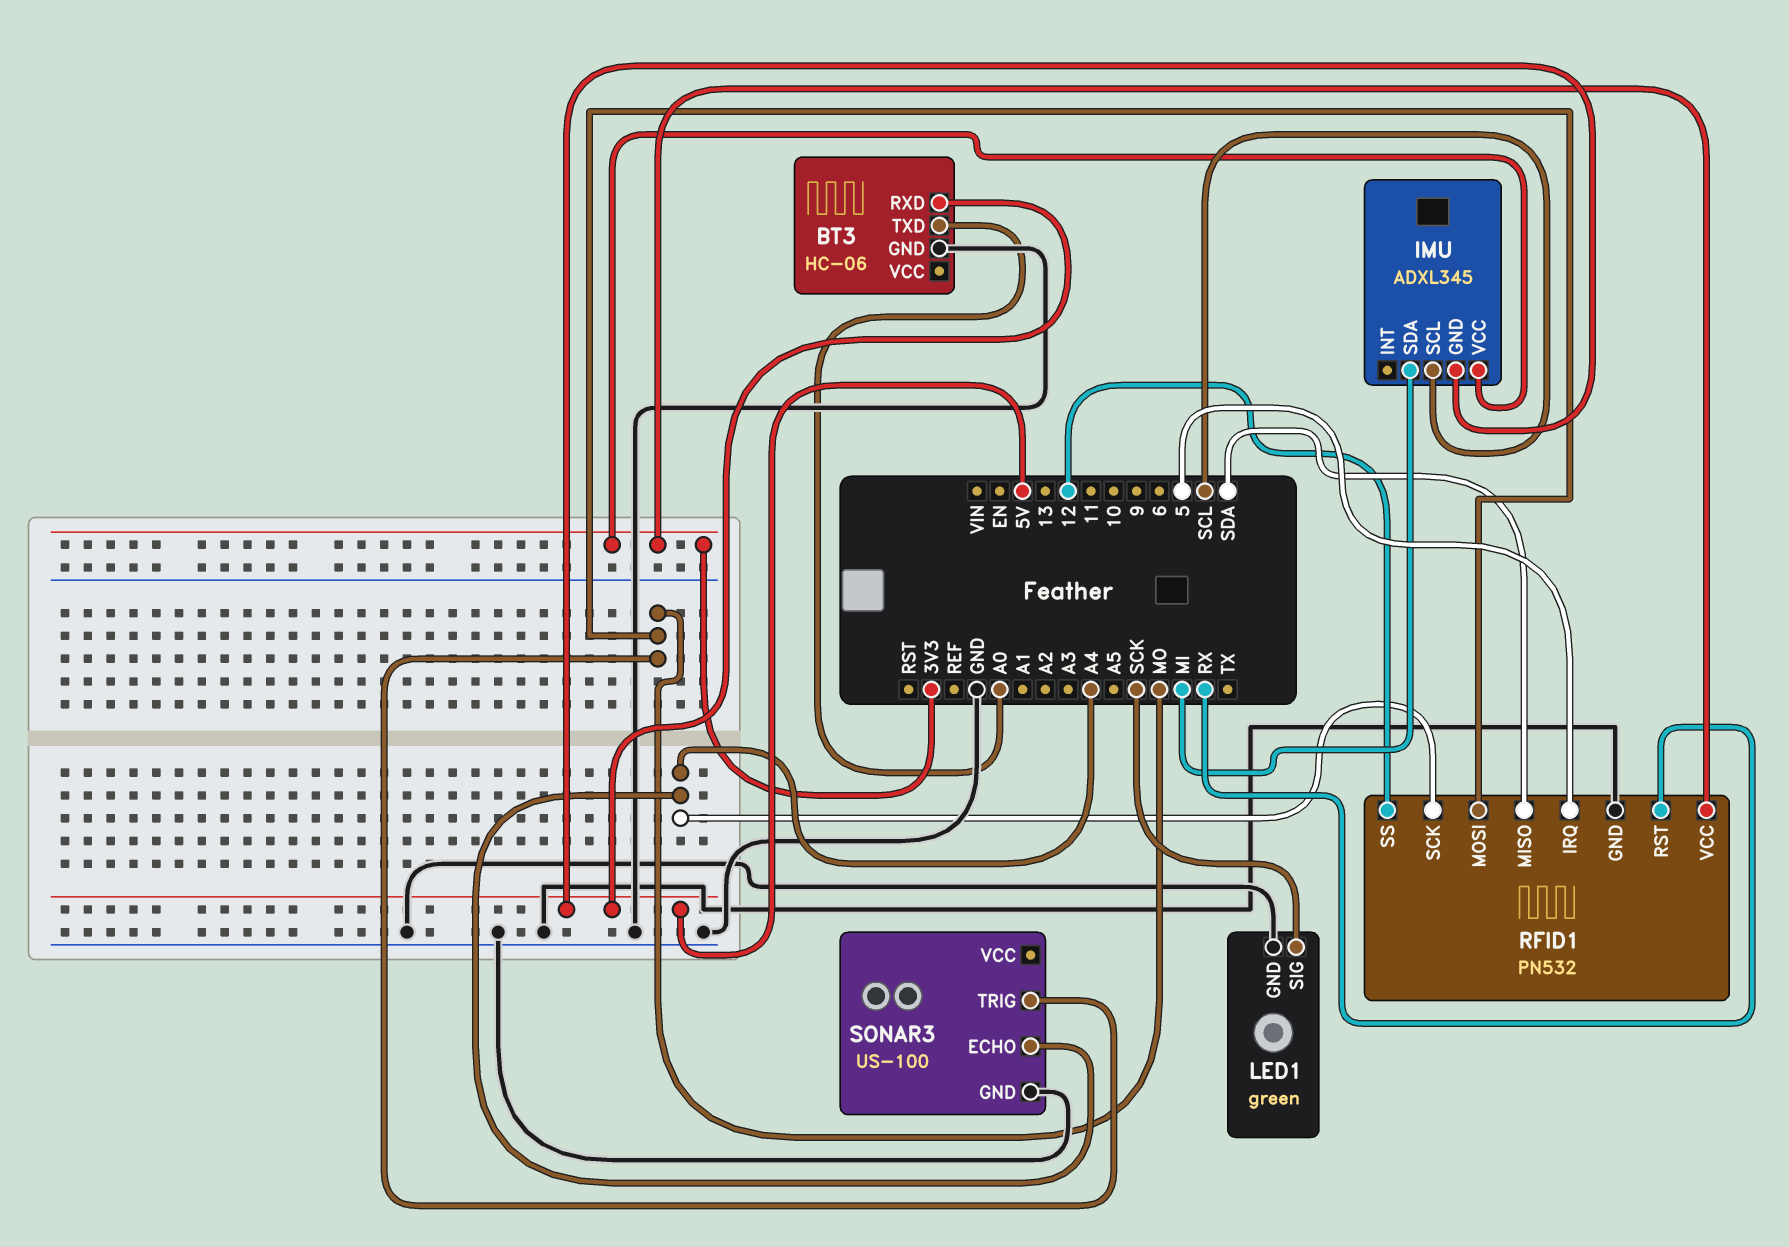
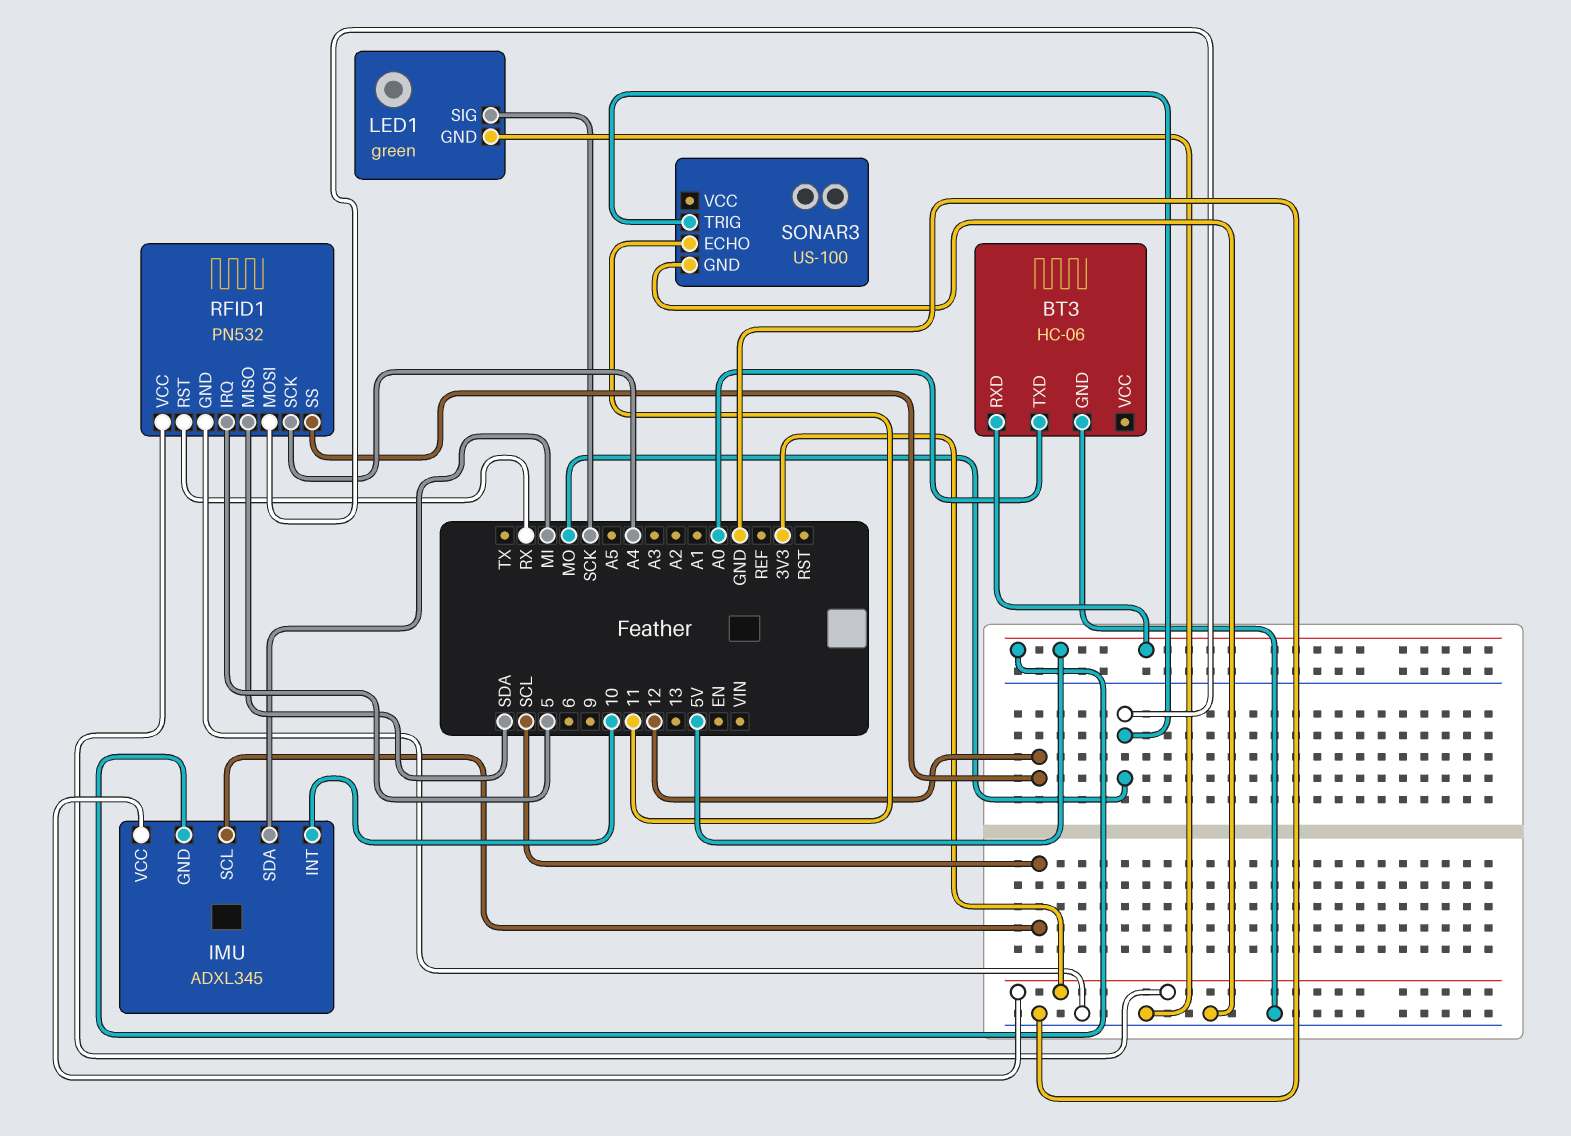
IMU pin INT: none -> 10
SONAR3 pin ECHO: A4 -> 11

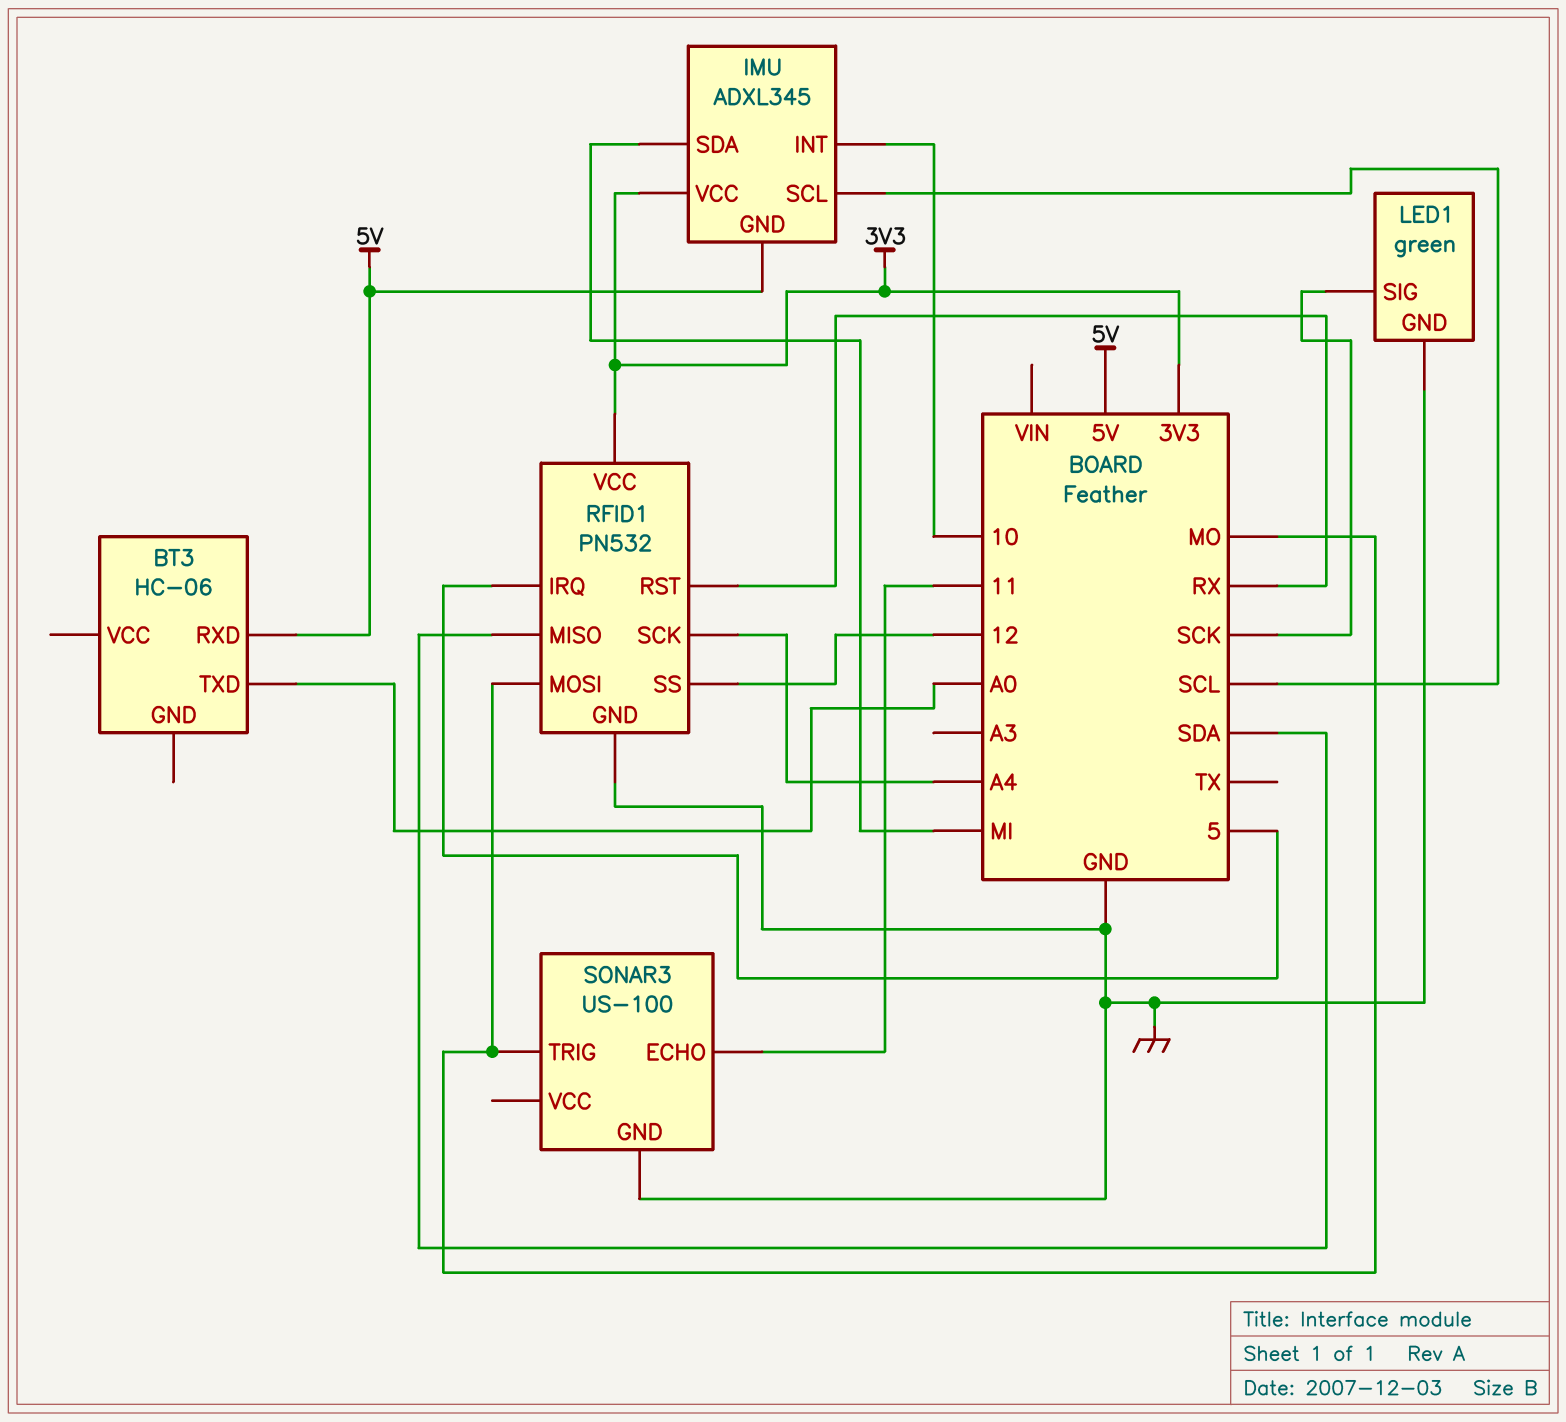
BT3 pin GND: GND -> none

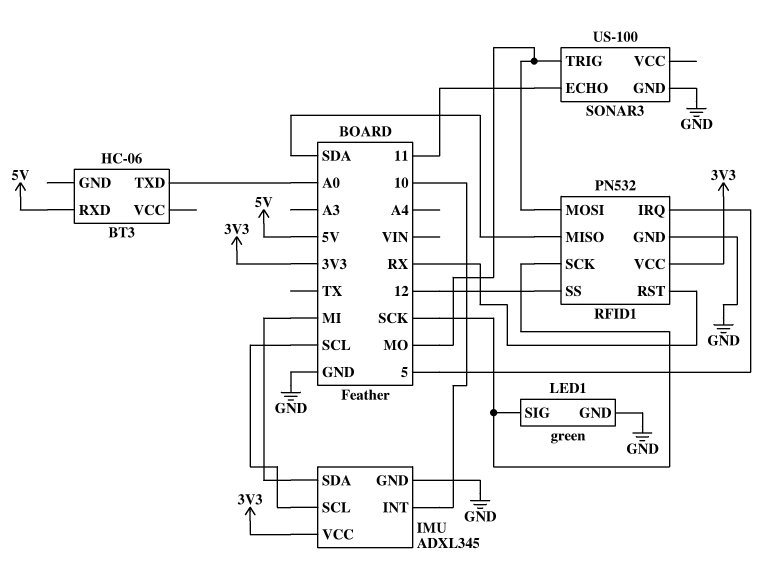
IMU pin GND: 5V -> GND
RFID1 pin SCK: A4 -> SCK

